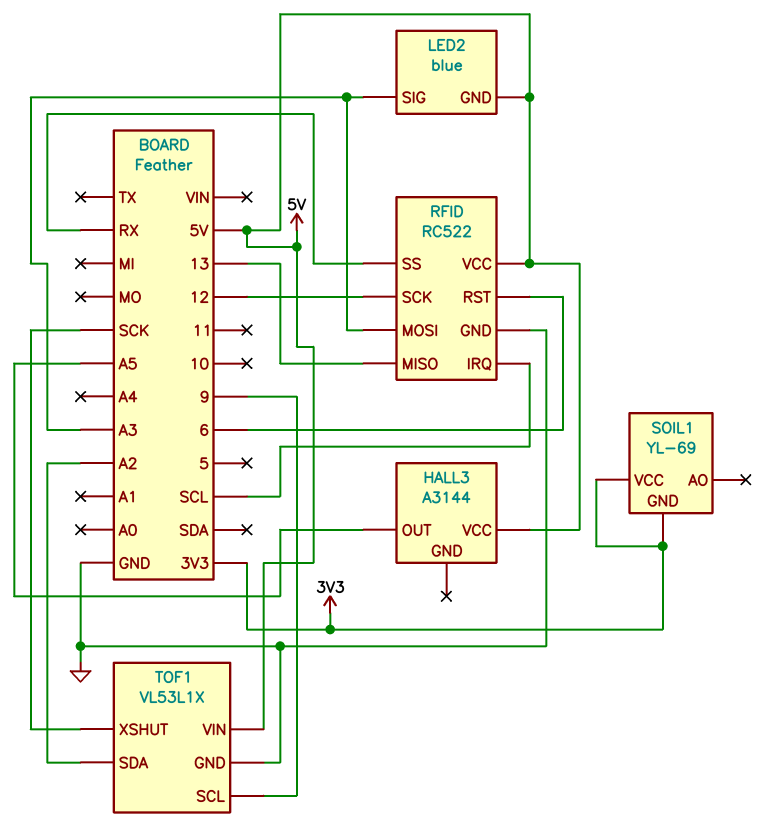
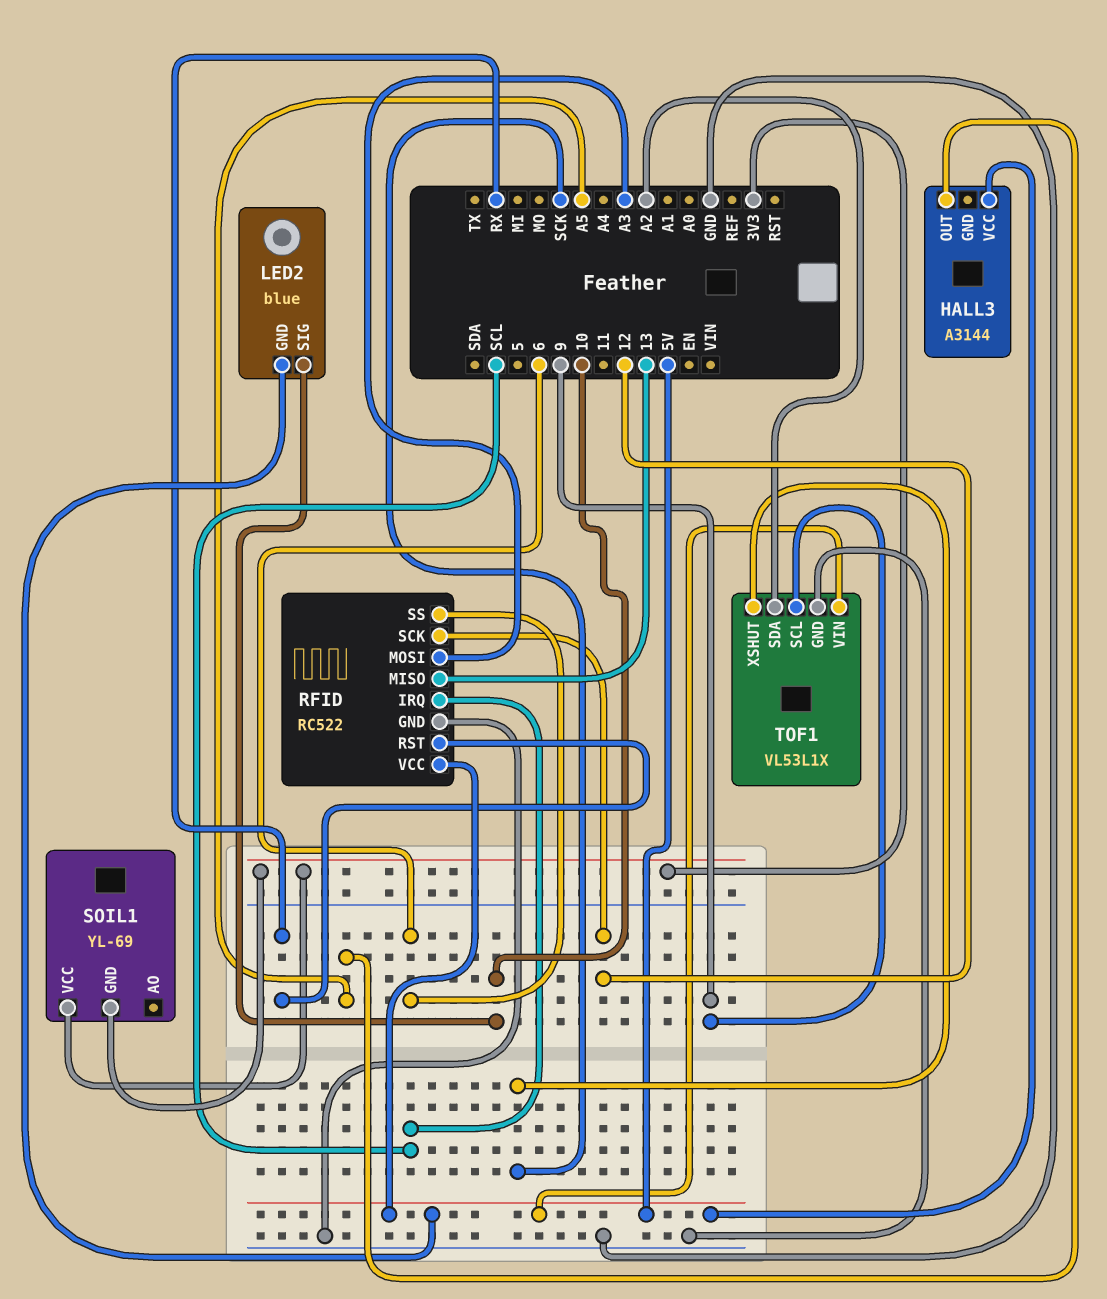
LED2 pin SIG: A3 -> 10
RFID pin RST: 6 -> RX
RFID pin SS: RX -> 6

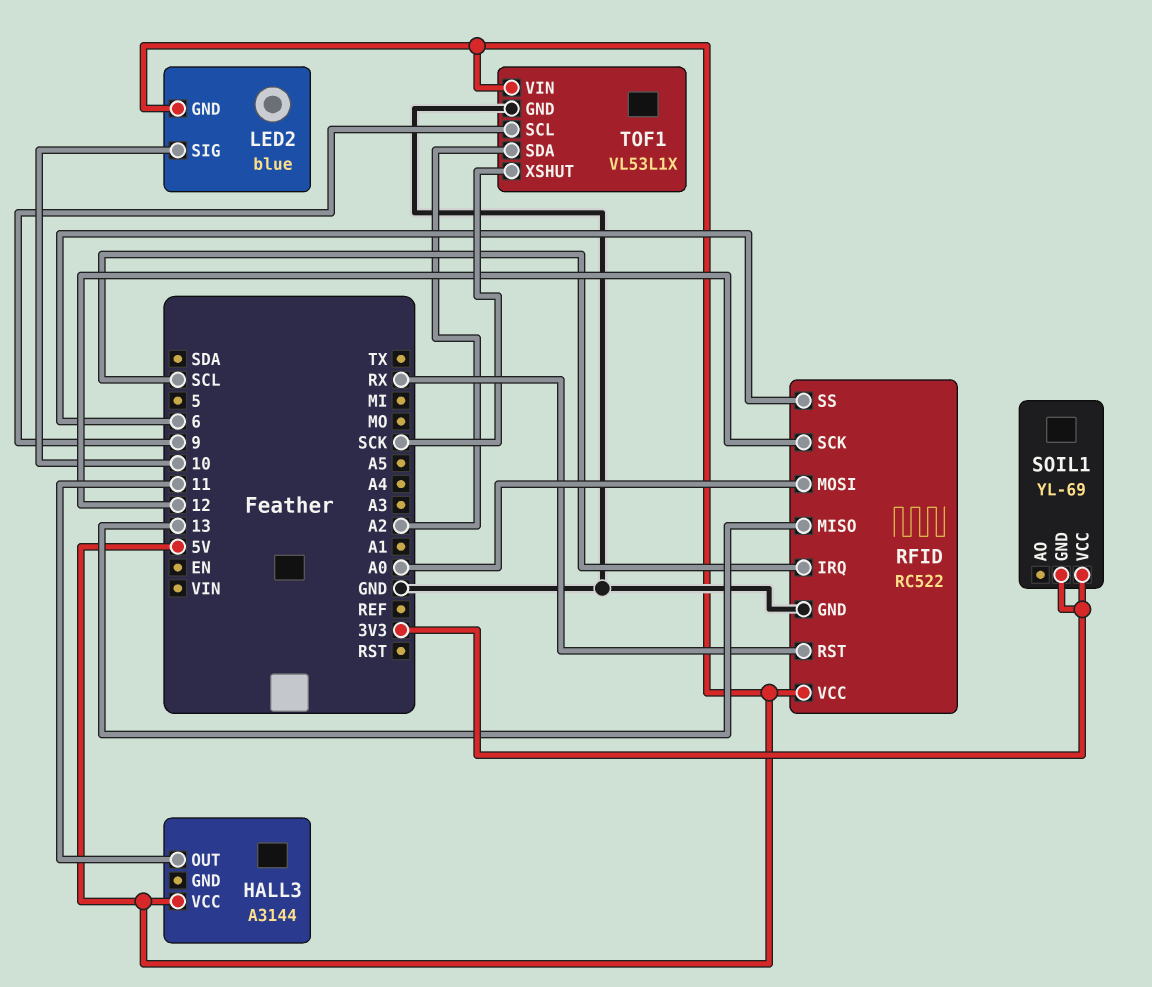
HALL3 pin OUT: A5 -> 11
RFID pin MOSI: A3 -> A0

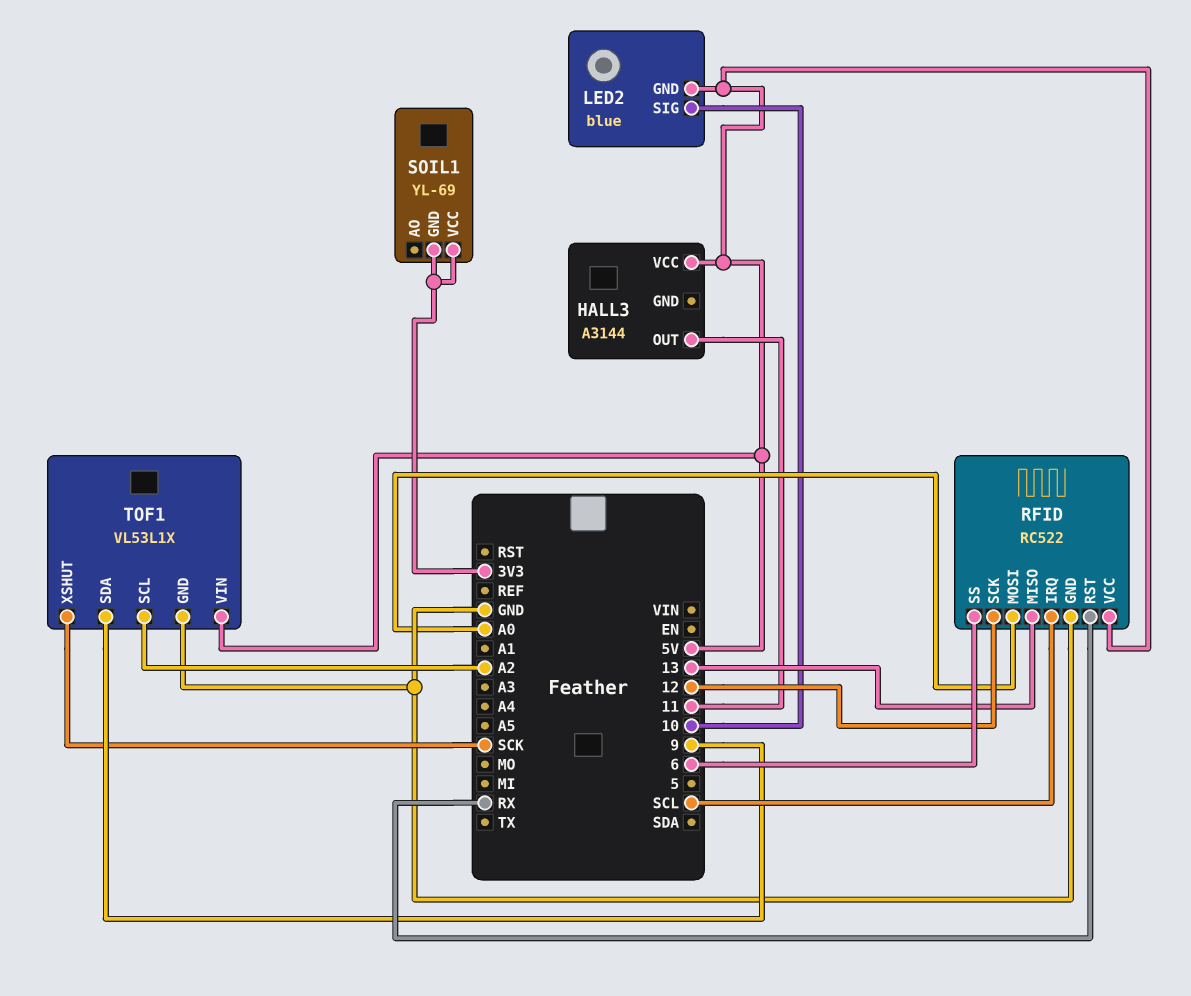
TOF1 pin SCL: 9 -> A2
TOF1 pin SDA: A2 -> 9

